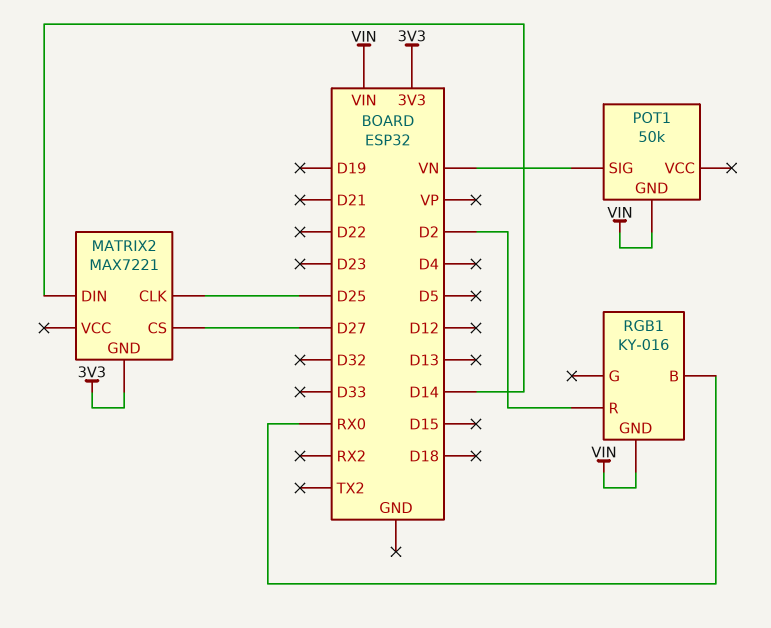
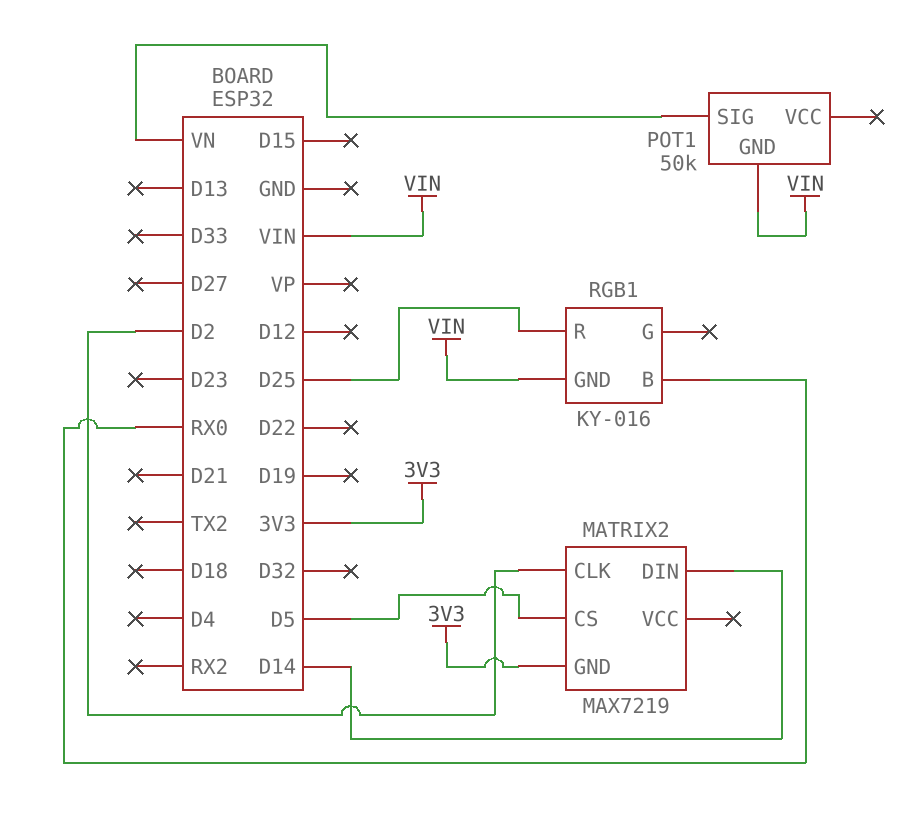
MATRIX2: MAX7221 -> MAX7219
MATRIX2 pin CLK: D25 -> D2
MATRIX2 pin CS: D27 -> D5
RGB1 pin R: D2 -> D25

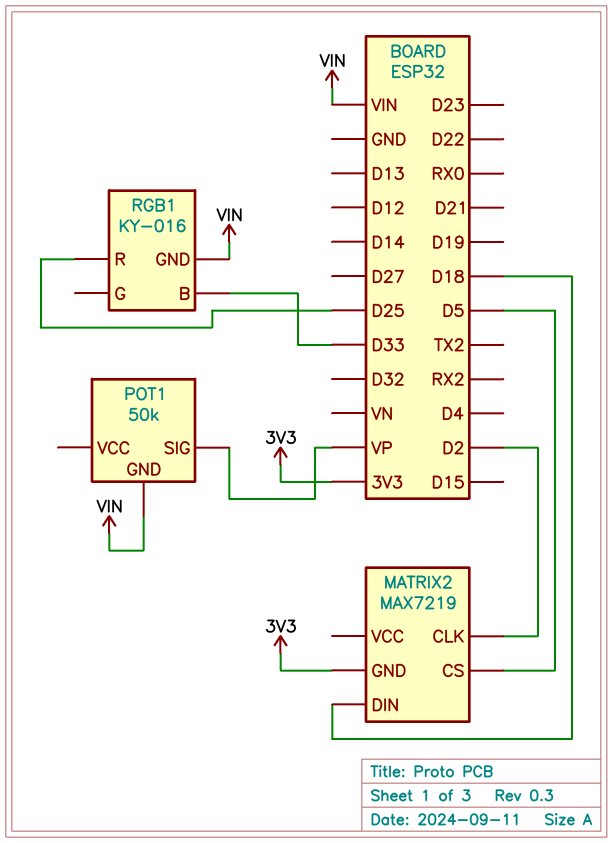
MATRIX2 pin DIN: D14 -> D18
POT1 pin SIG: VN -> VP
RGB1 pin B: RX0 -> D33

